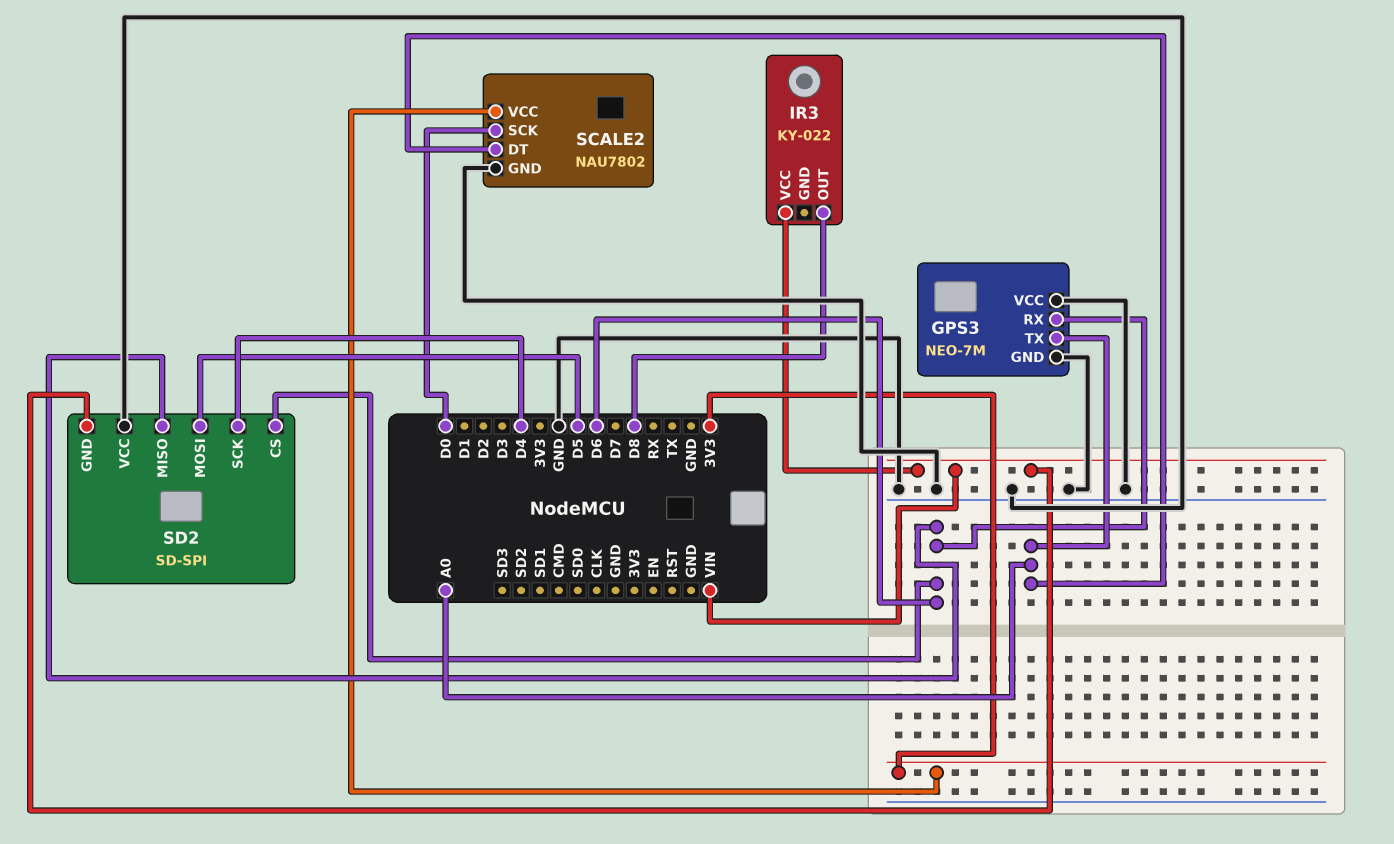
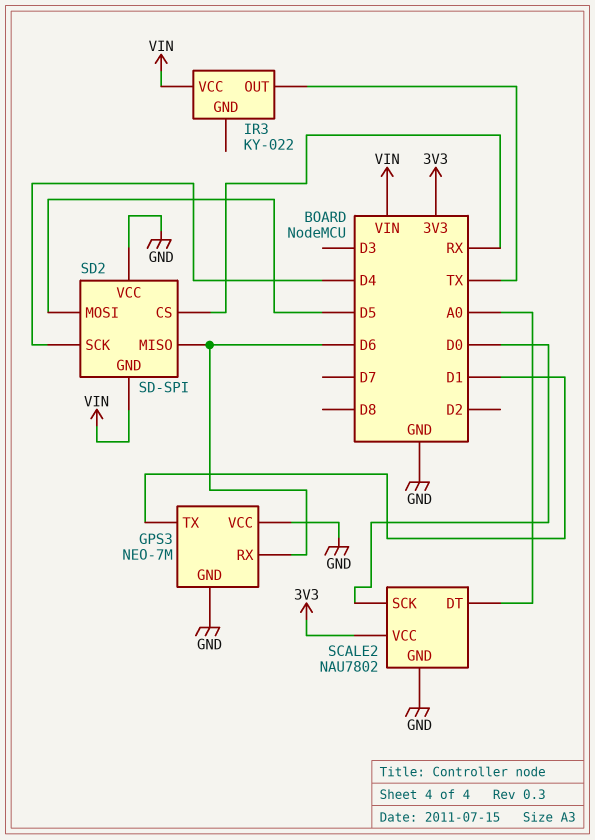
GPS3 pin TX: A0 -> D1
IR3 pin OUT: D8 -> TX
SD2 pin CS: D6 -> RX

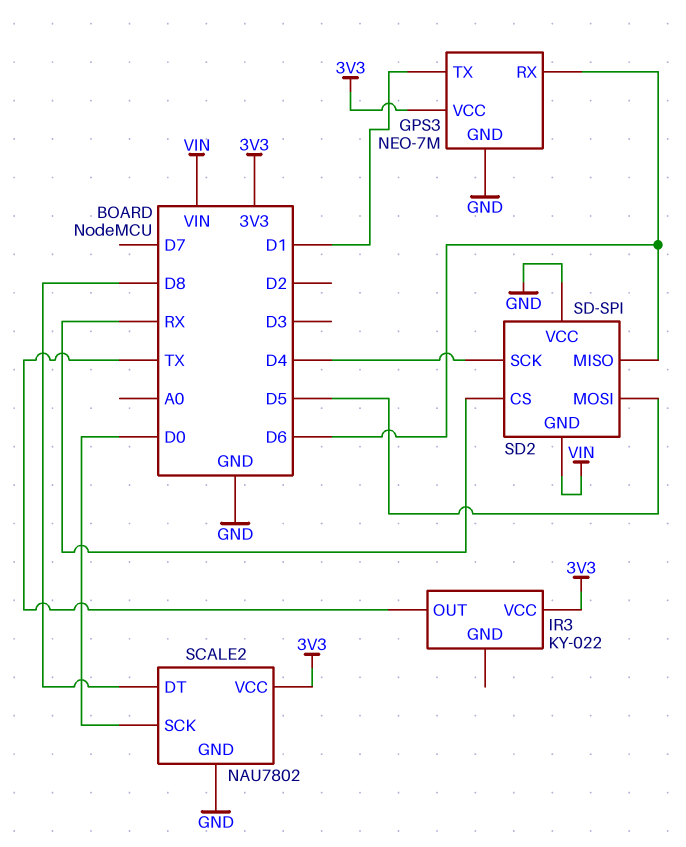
GPS3 pin VCC: GND -> 3V3
IR3 pin VCC: VIN -> 3V3
SCALE2 pin DT: A0 -> D8

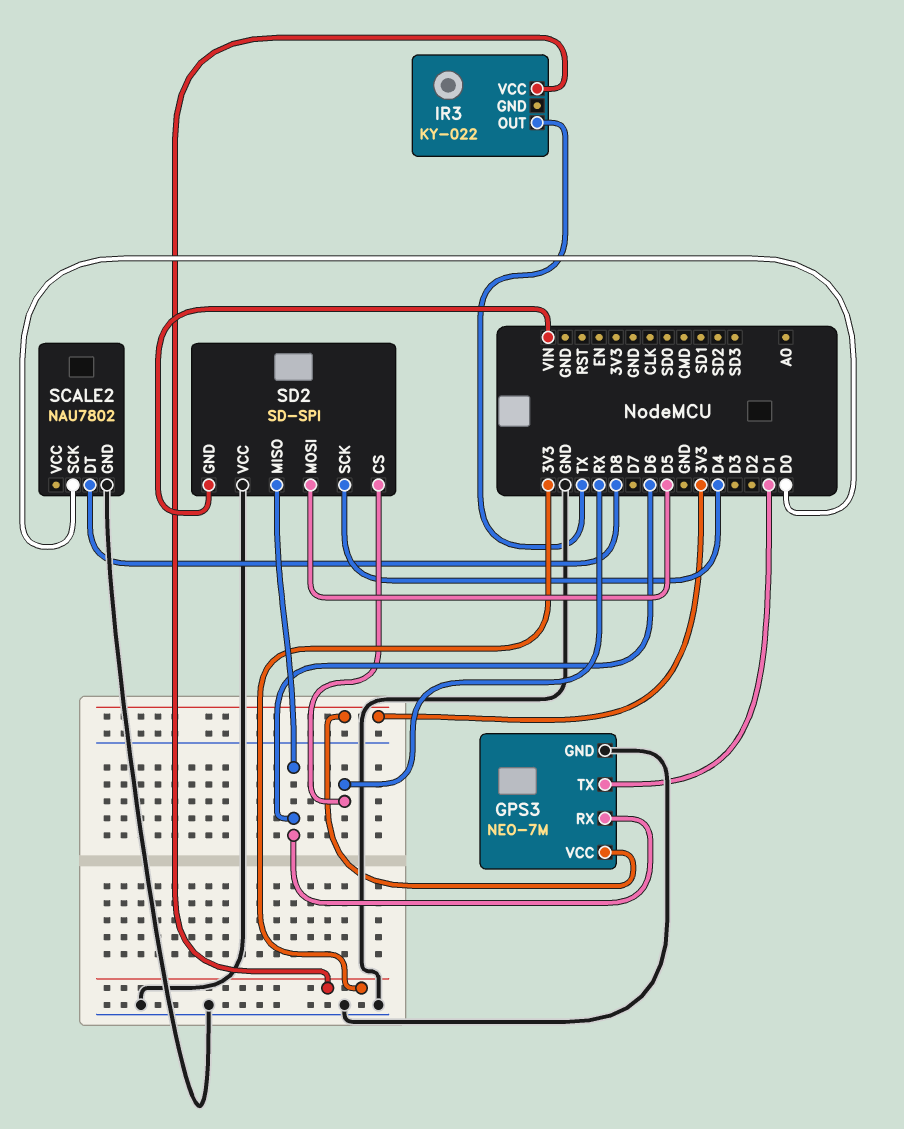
SCALE2 pin VCC: 3V3 -> none

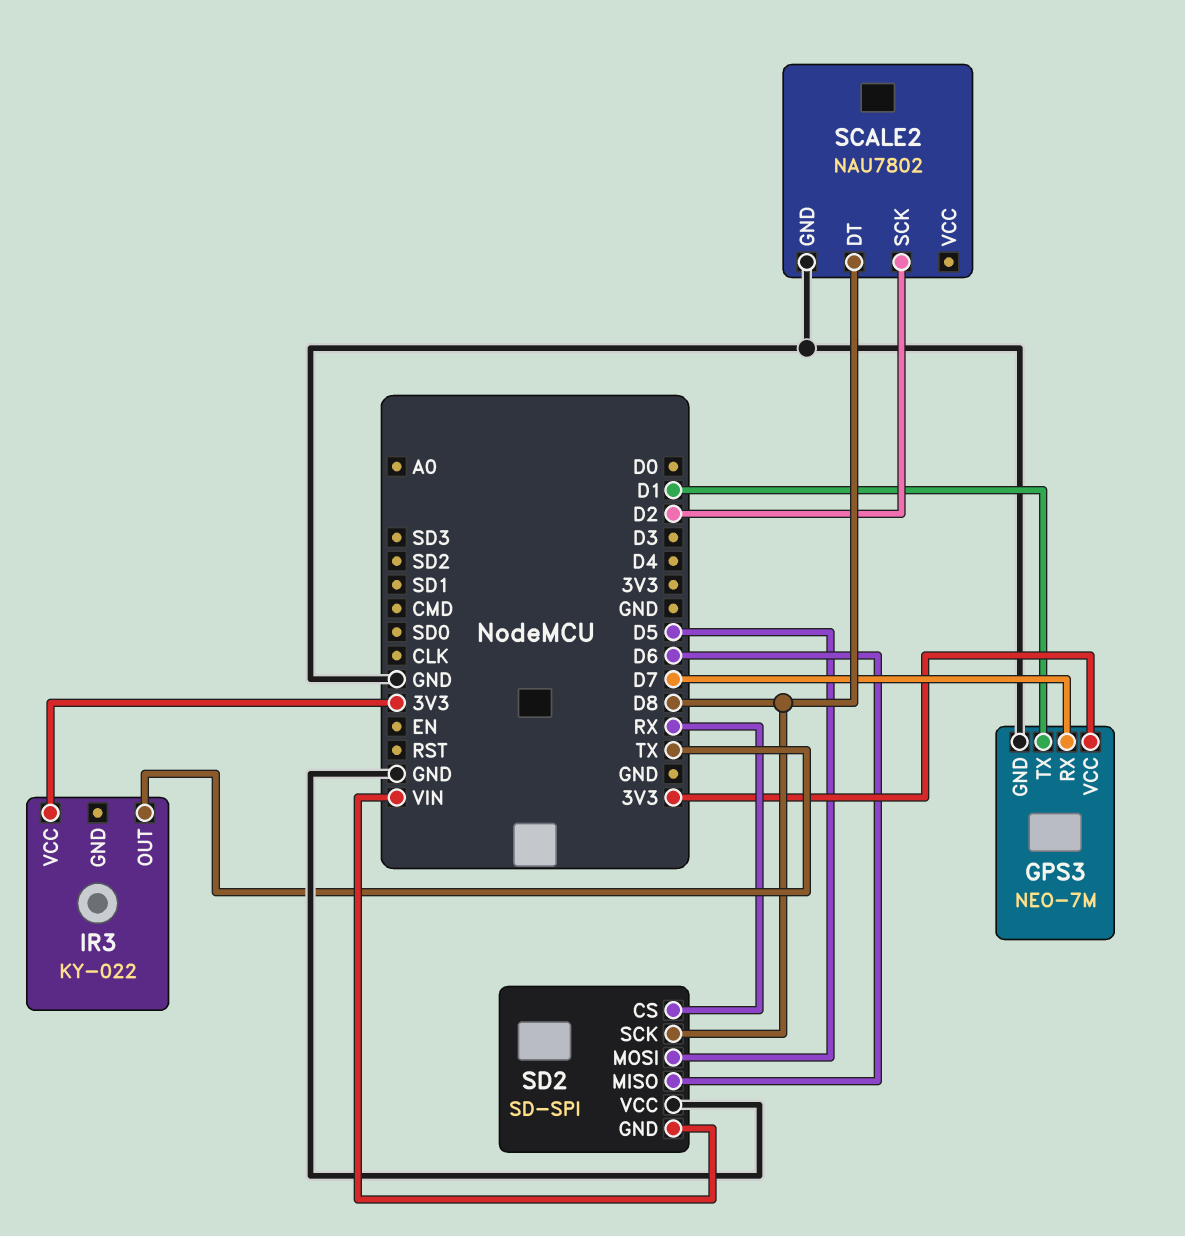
GPS3 pin RX: D6 -> D7
SCALE2 pin SCK: D0 -> D2
SD2 pin SCK: D4 -> D8

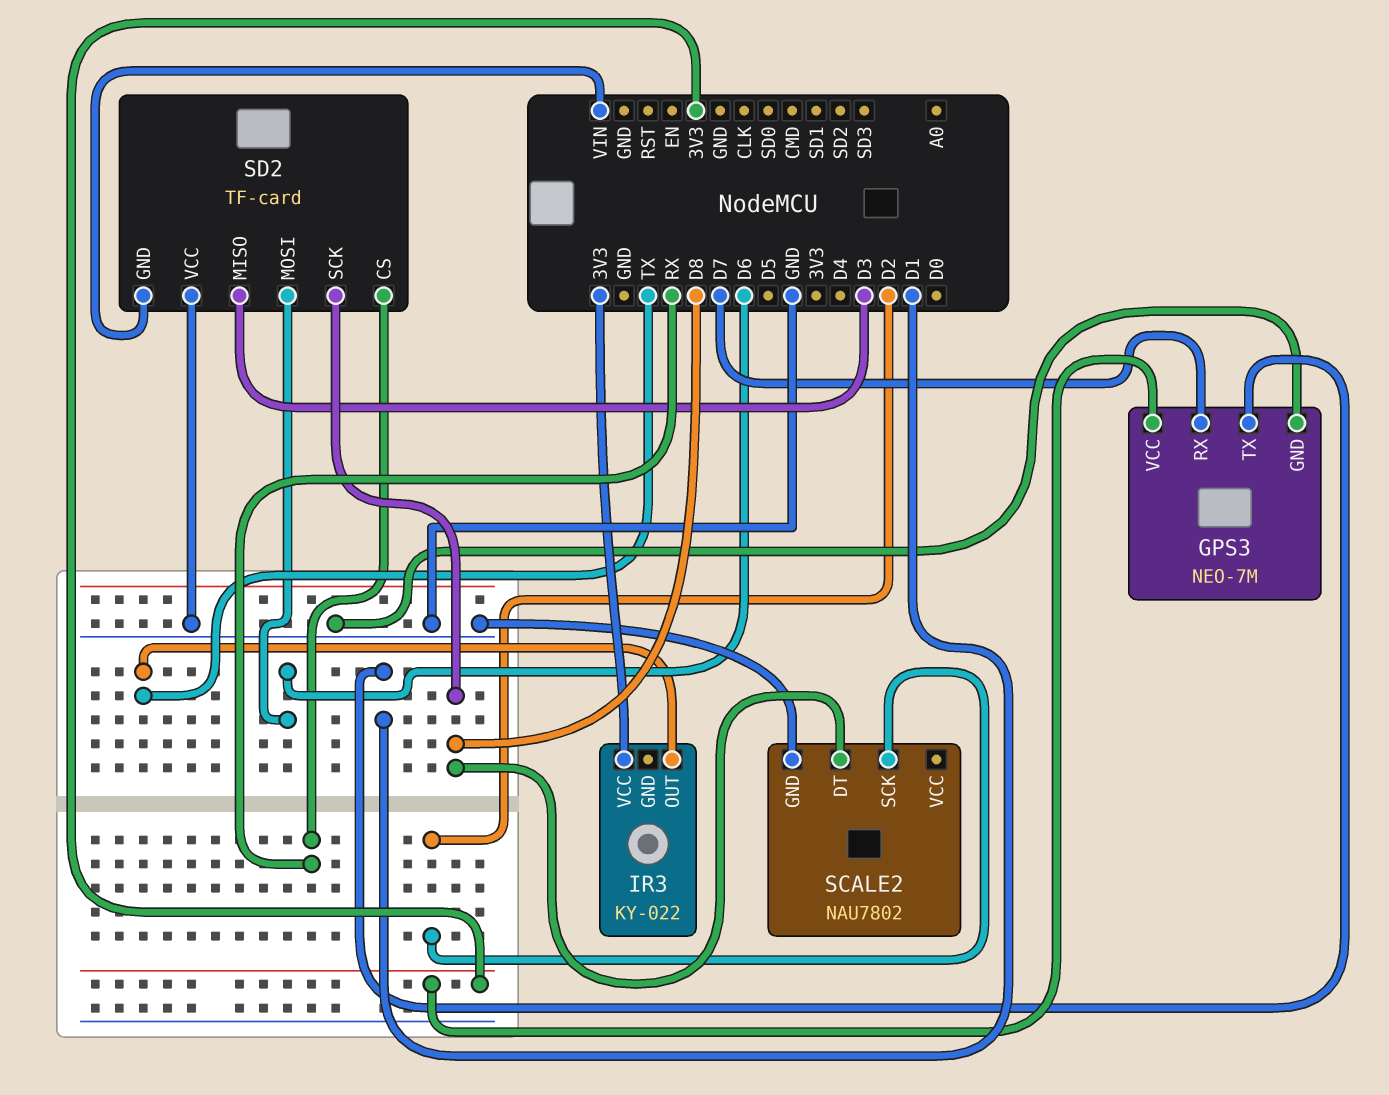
SD2: SD-SPI -> TF-card
SD2 pin MISO: D6 -> D3
SD2 pin MOSI: D5 -> D6

